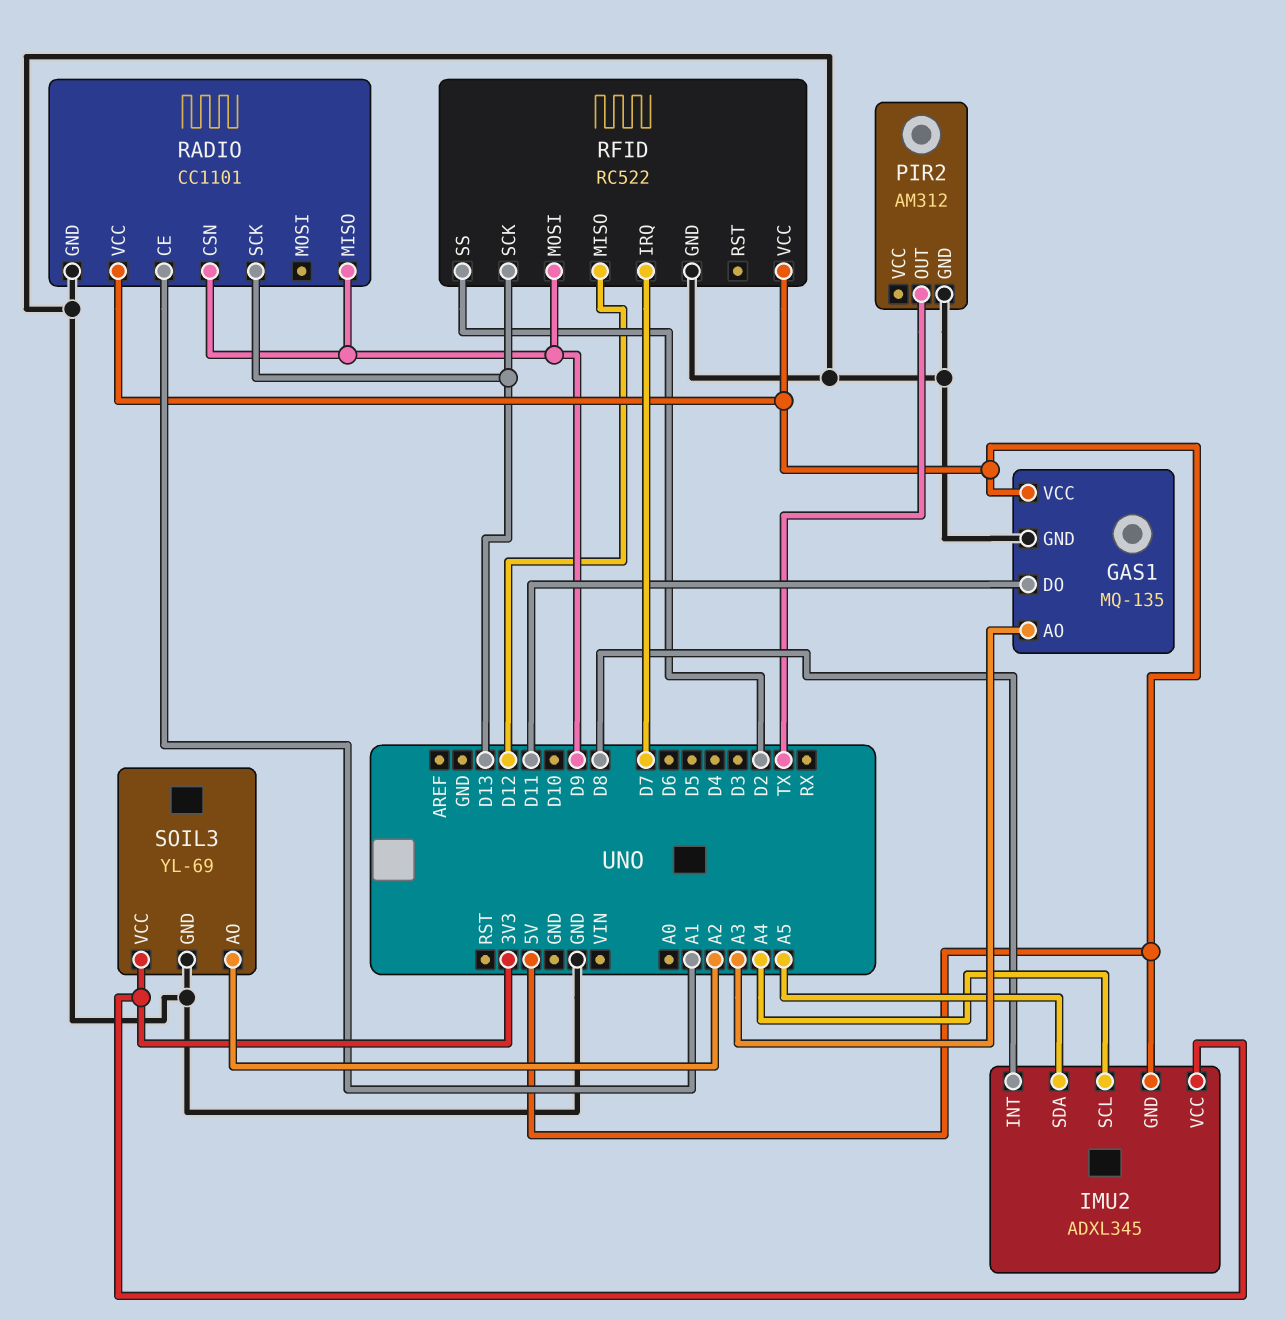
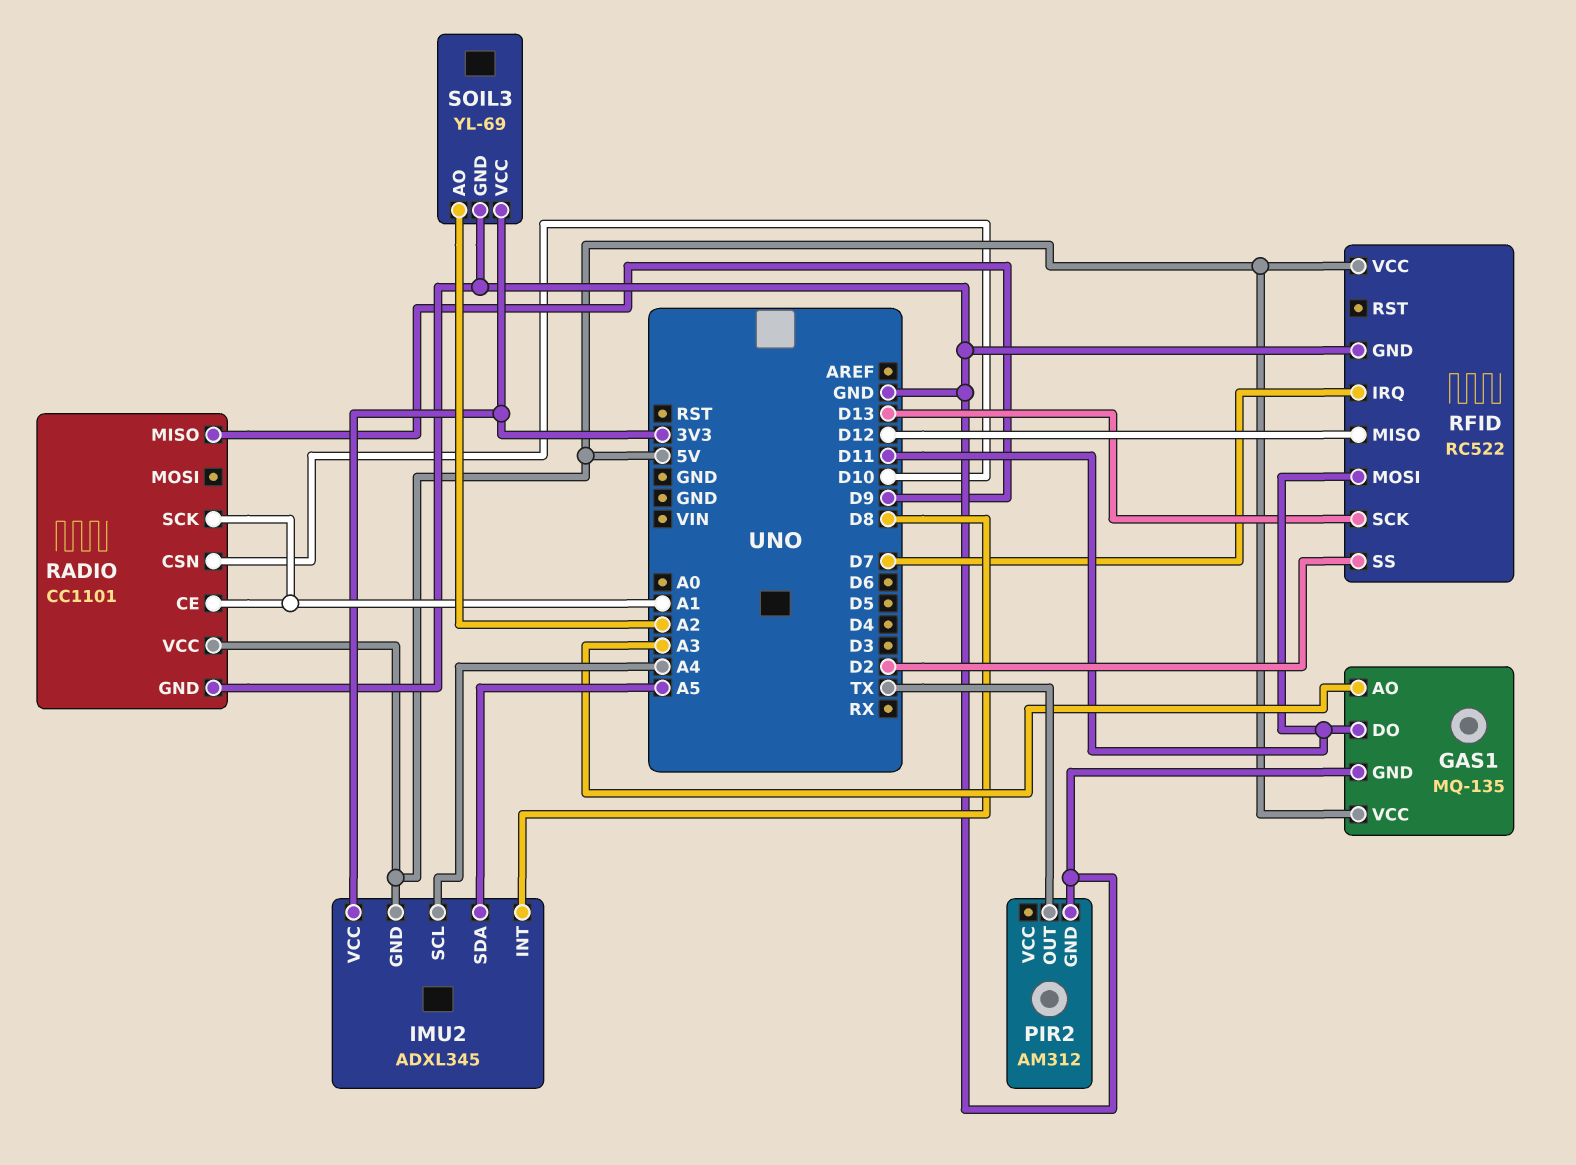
RADIO pin CSN: D9 -> D10
RADIO pin SCK: D13 -> A1
RFID pin MOSI: D9 -> D11

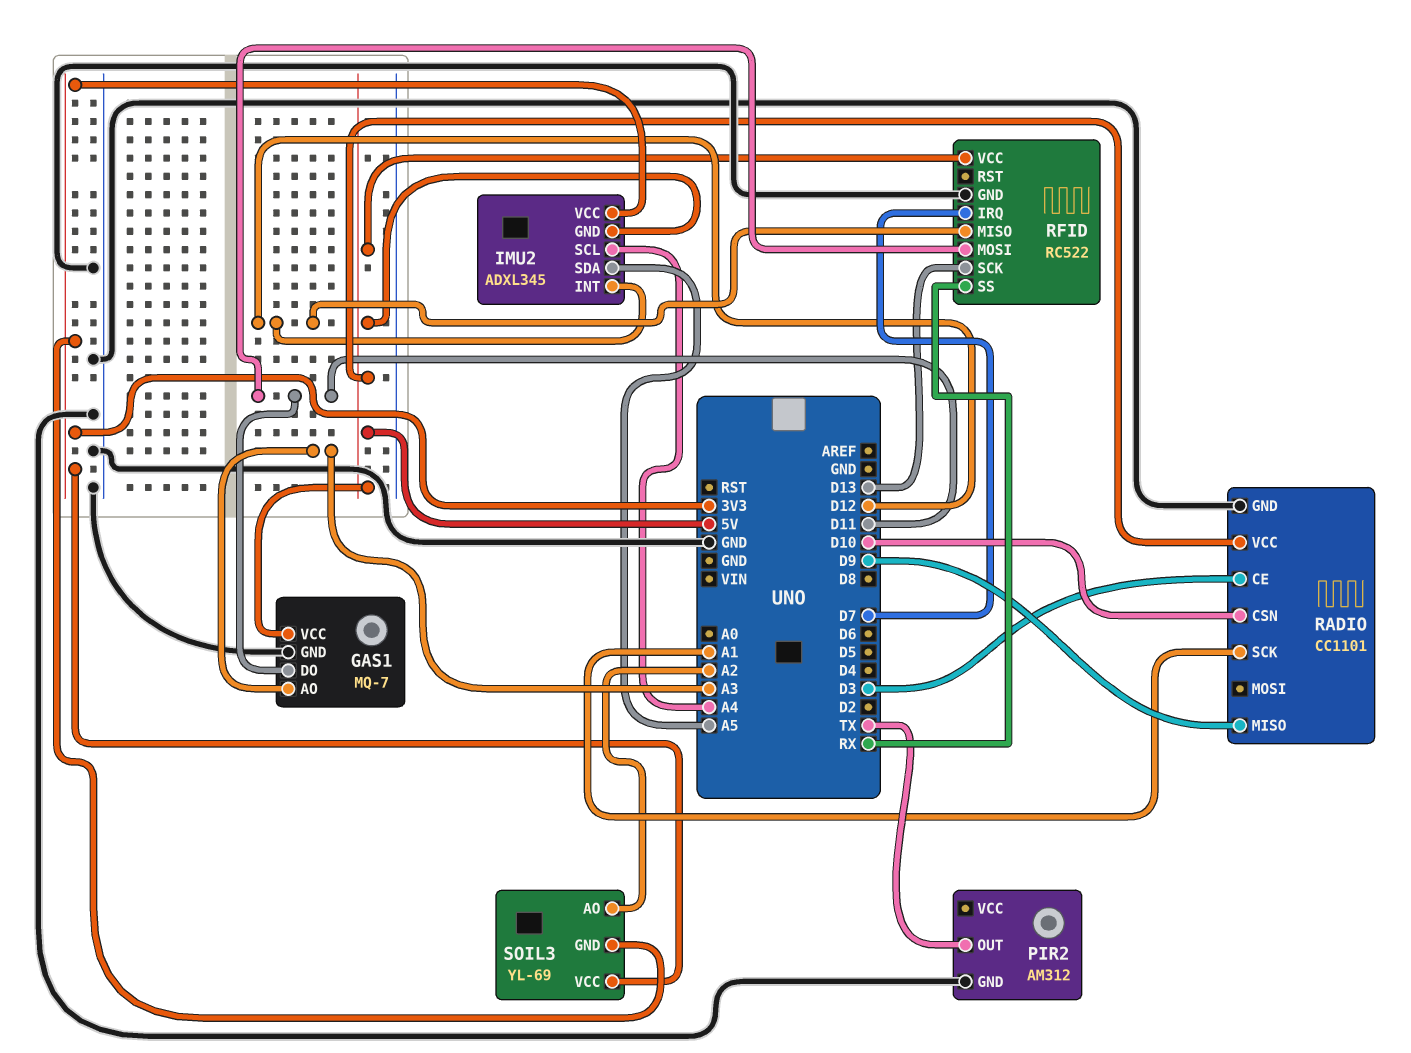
GAS1: MQ-135 -> MQ-7
IMU2 pin INT: D8 -> D12
RADIO pin CE: A1 -> D3
RFID pin SS: D2 -> RX
SOIL3 pin GND: GND -> 3V3

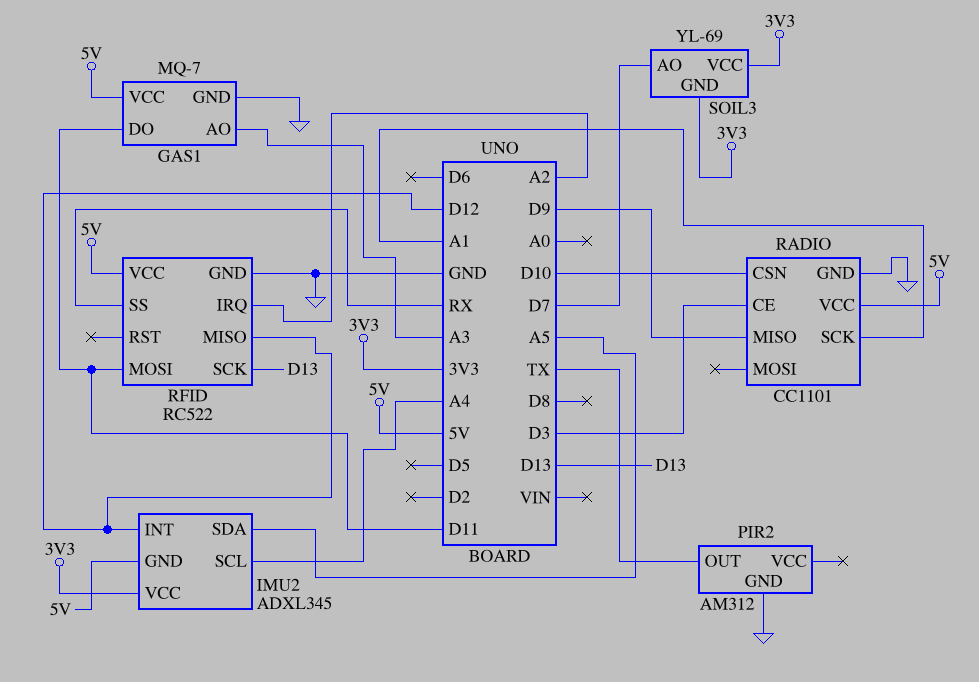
RFID pin IRQ: D7 -> A2
SOIL3 pin AO: A2 -> D7

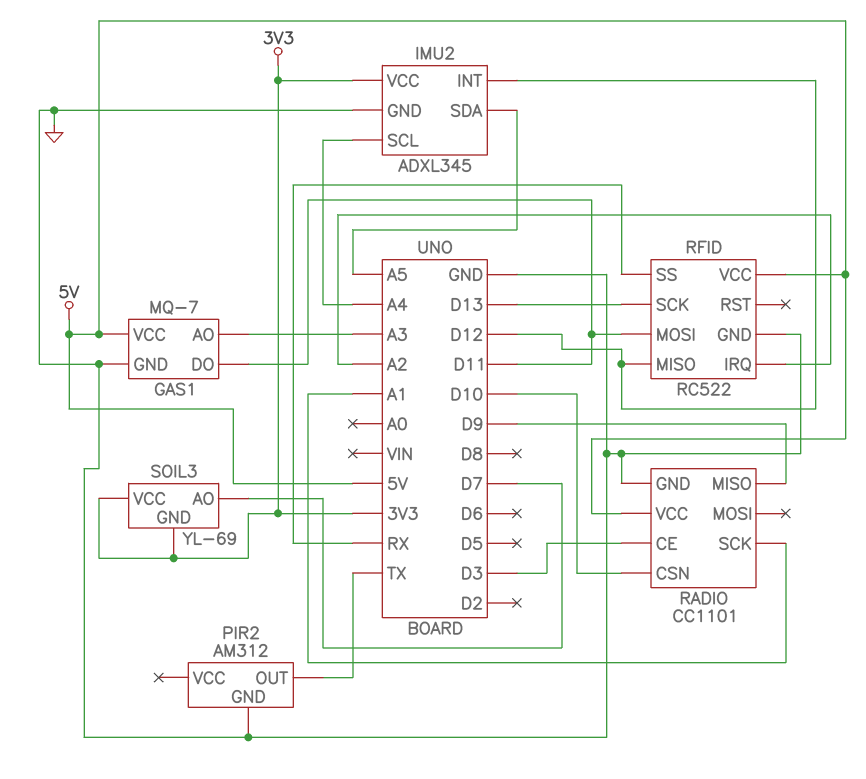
IMU2 pin GND: 5V -> GND

